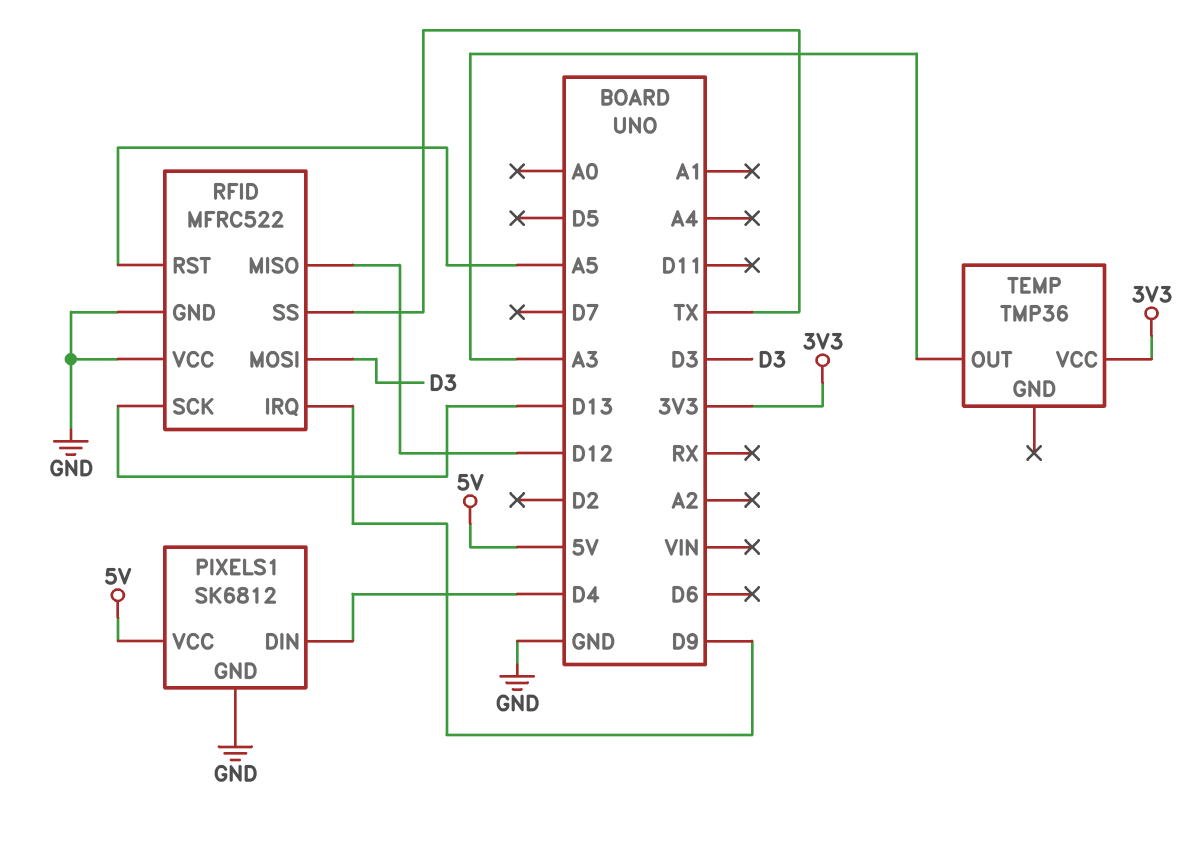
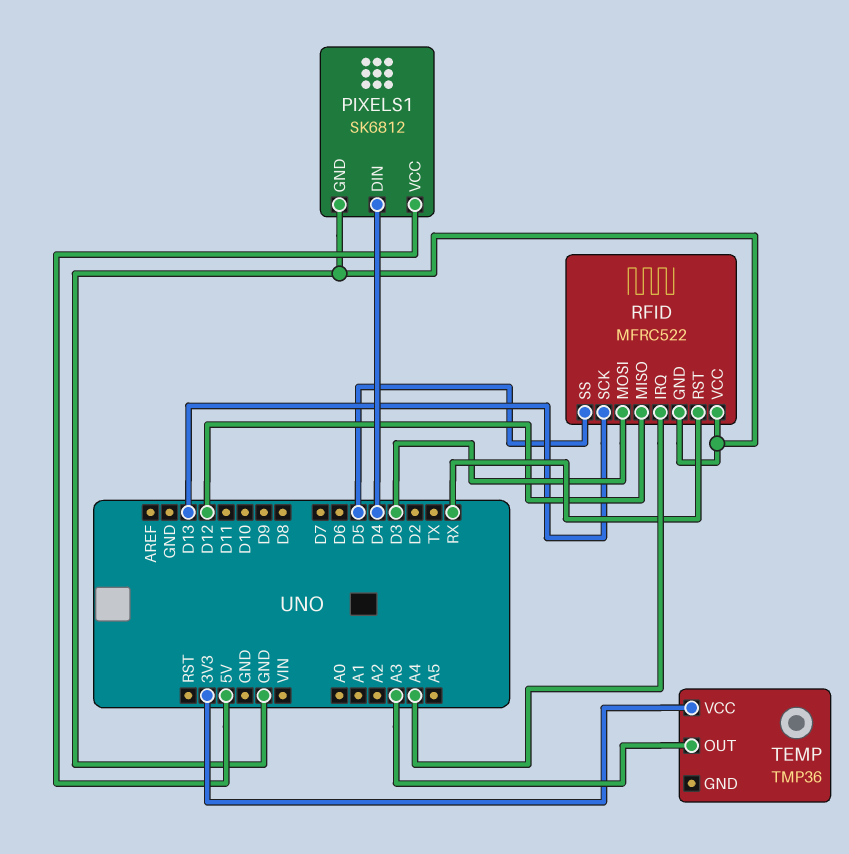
RFID pin IRQ: D9 -> A4
RFID pin RST: A5 -> RX
RFID pin SS: TX -> D5

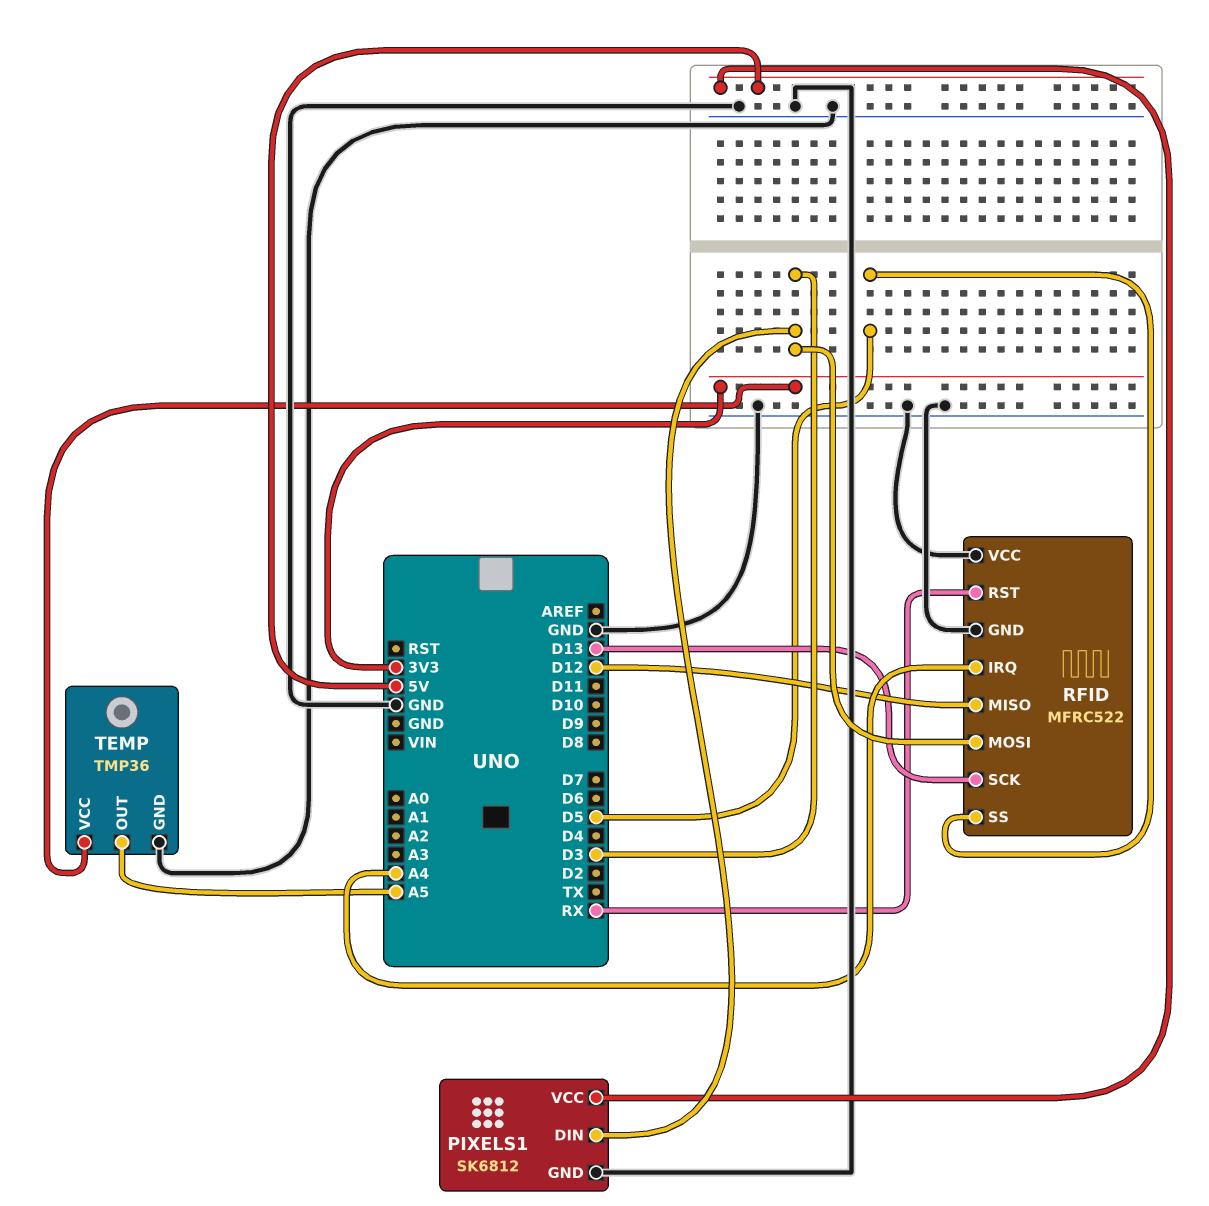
PIXELS1 pin DIN: D4 -> D3
TEMP pin GND: none -> GND
TEMP pin OUT: A3 -> A5

